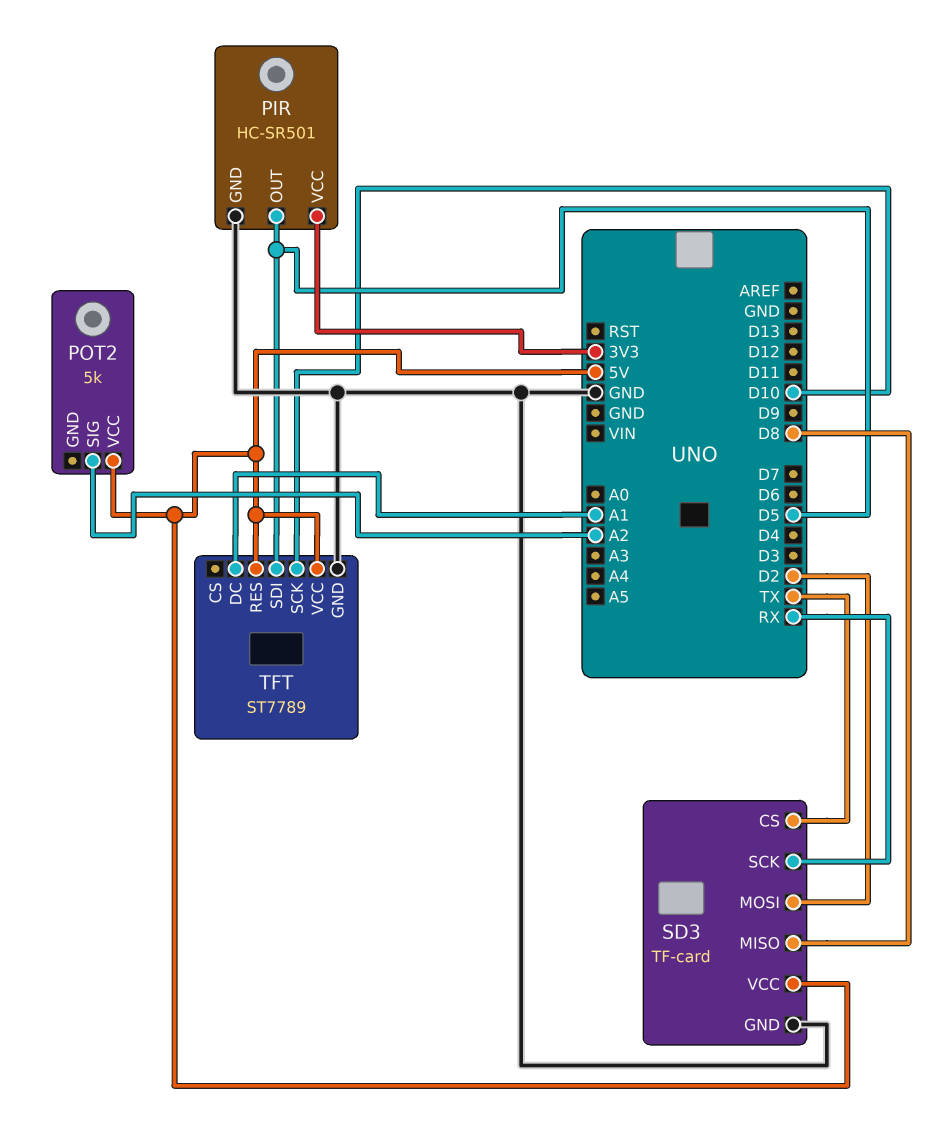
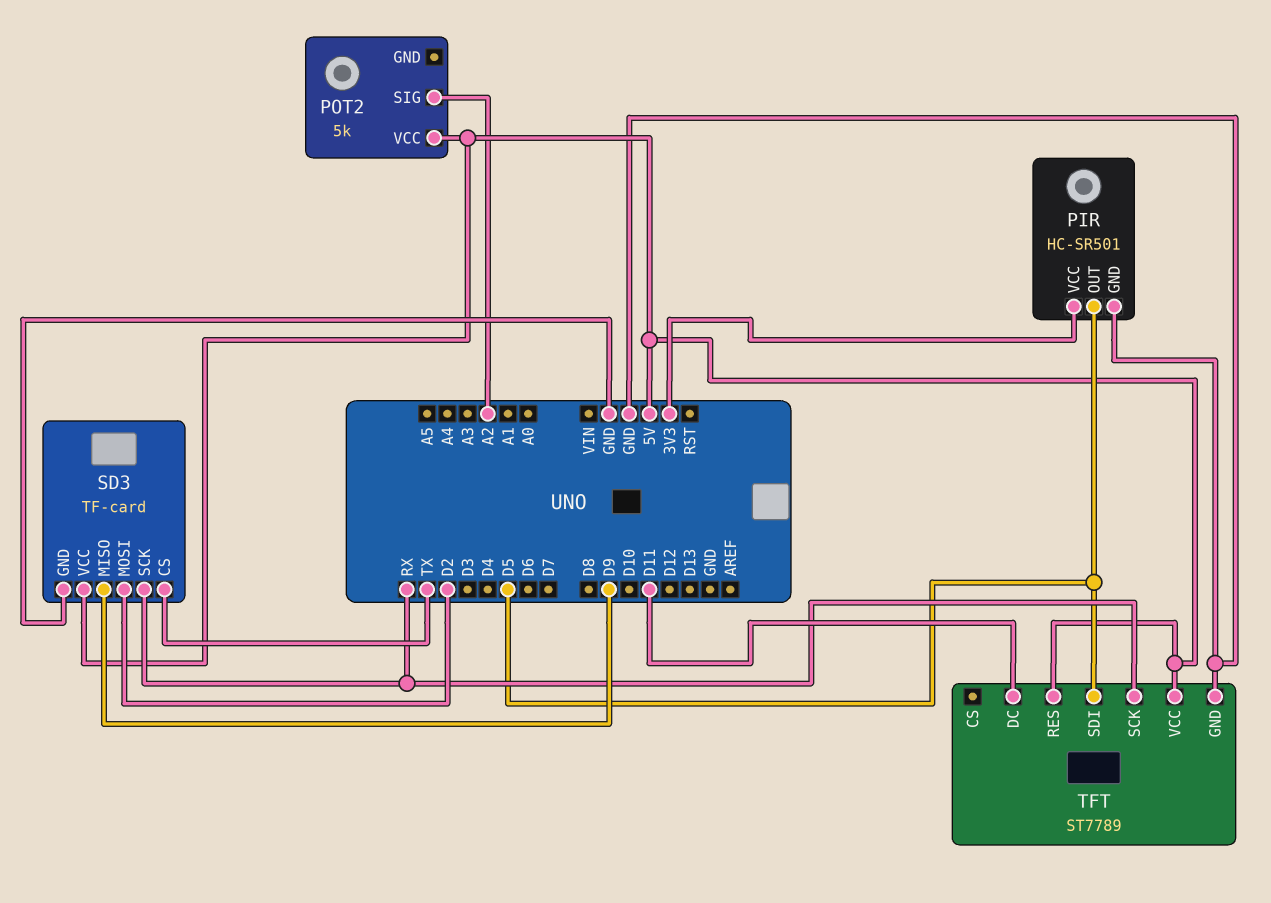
SD3 pin MISO: D8 -> D9
TFT pin DC: A1 -> D11
TFT pin SCK: D10 -> RX

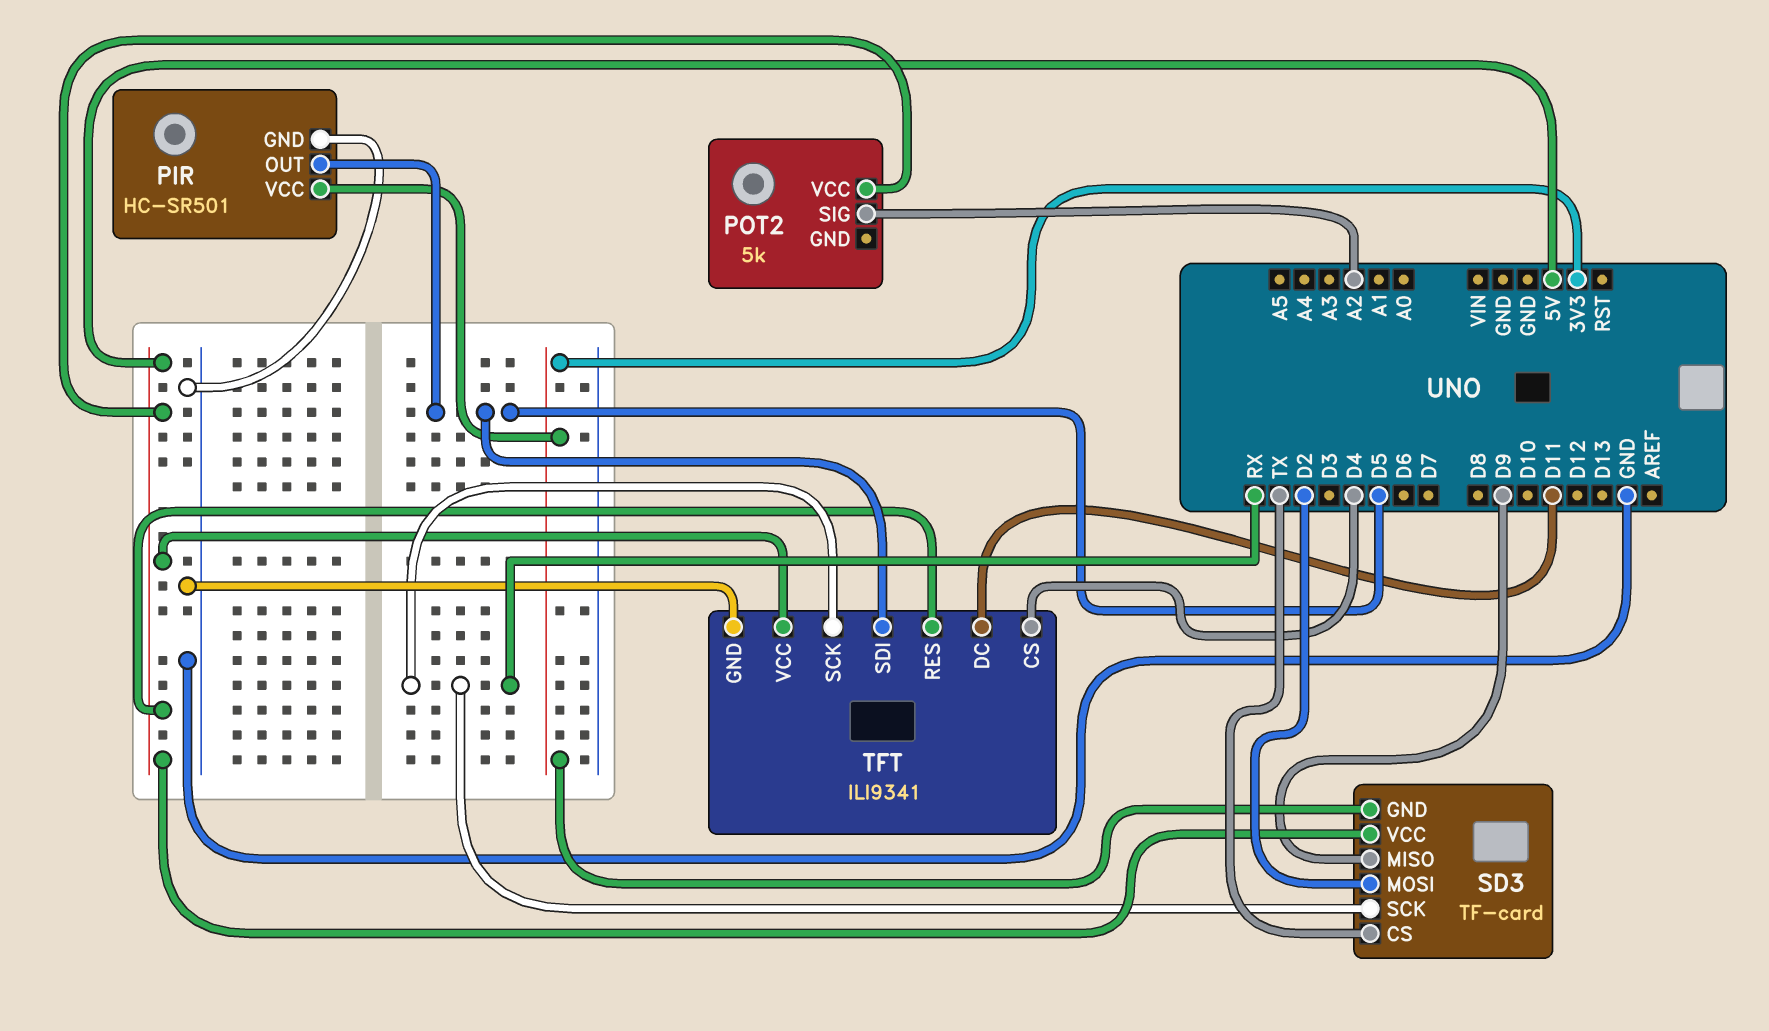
SD3 pin GND: GND -> 3V3
TFT: ST7789 -> ILI9341
TFT pin CS: none -> D4

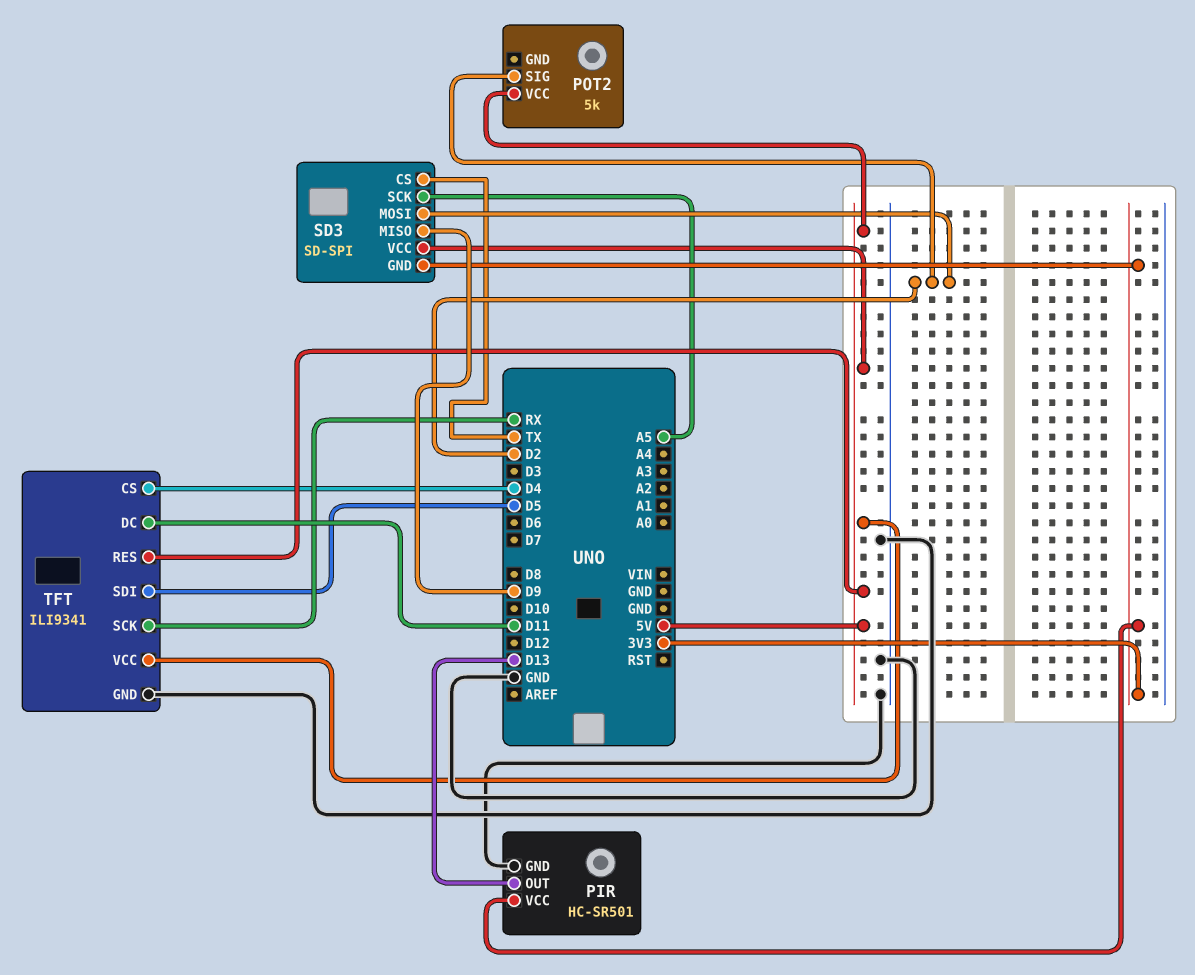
PIR pin OUT: D5 -> D13
POT2 pin SIG: A2 -> D2
SD3: TF-card -> SD-SPI
SD3 pin SCK: RX -> A5

